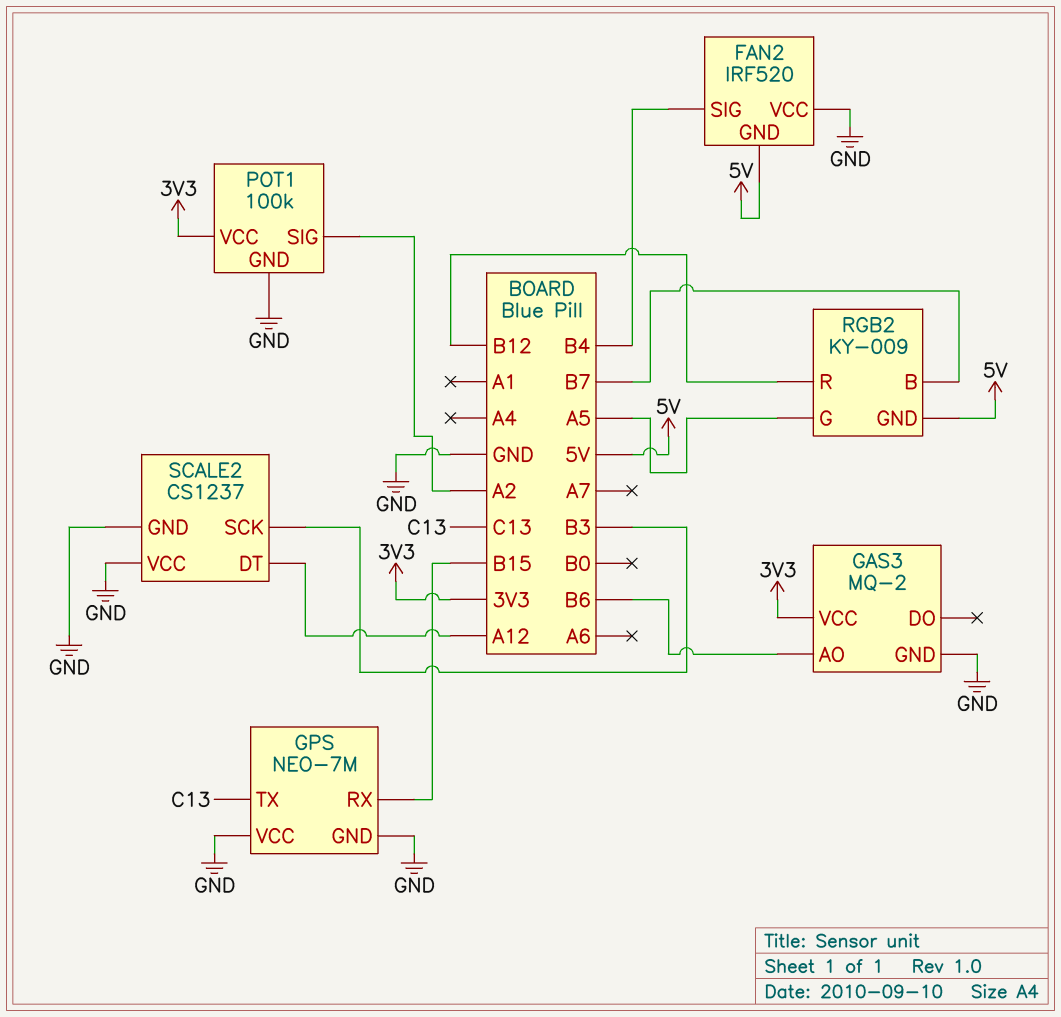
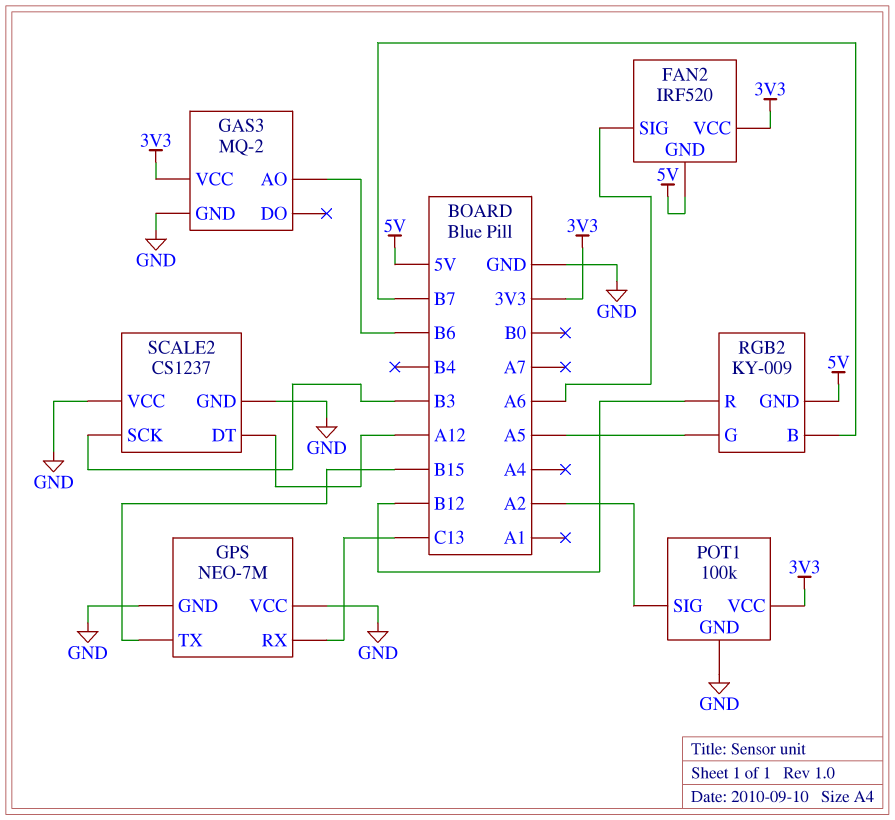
FAN2 pin SIG: B4 -> A6
FAN2 pin VCC: GND -> 3V3
GPS pin RX: B15 -> C13
GPS pin TX: C13 -> B15

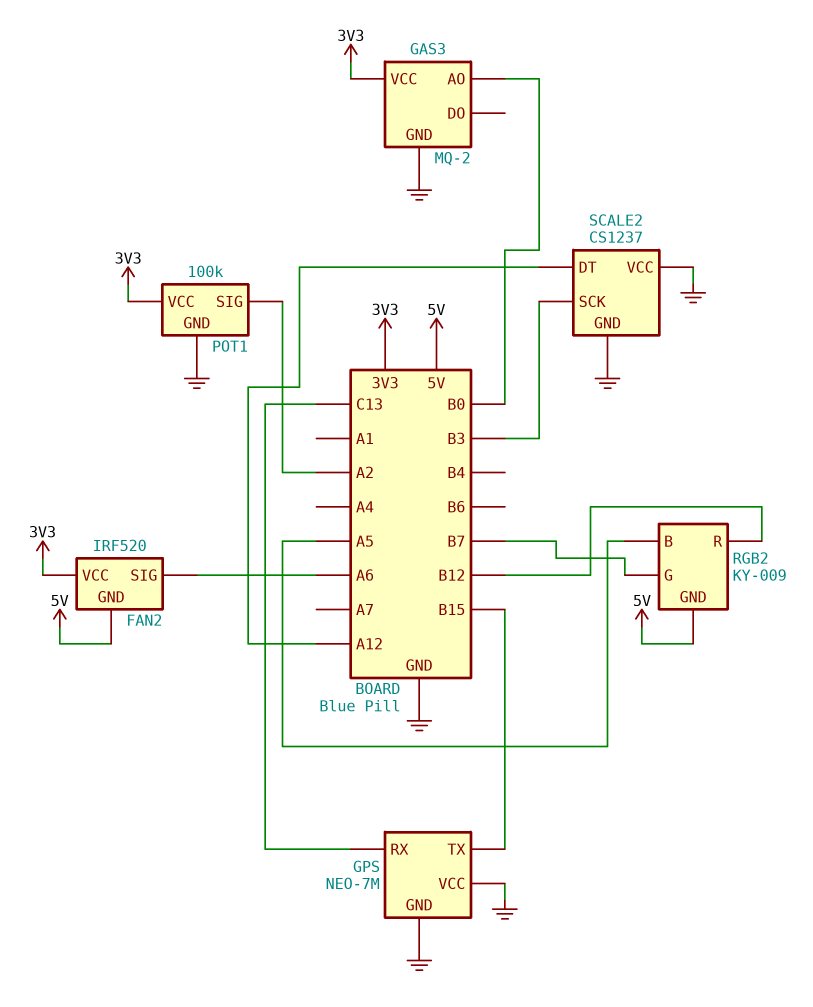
GAS3 pin AO: B6 -> B0
RGB2 pin B: B7 -> A5
RGB2 pin G: A5 -> B7

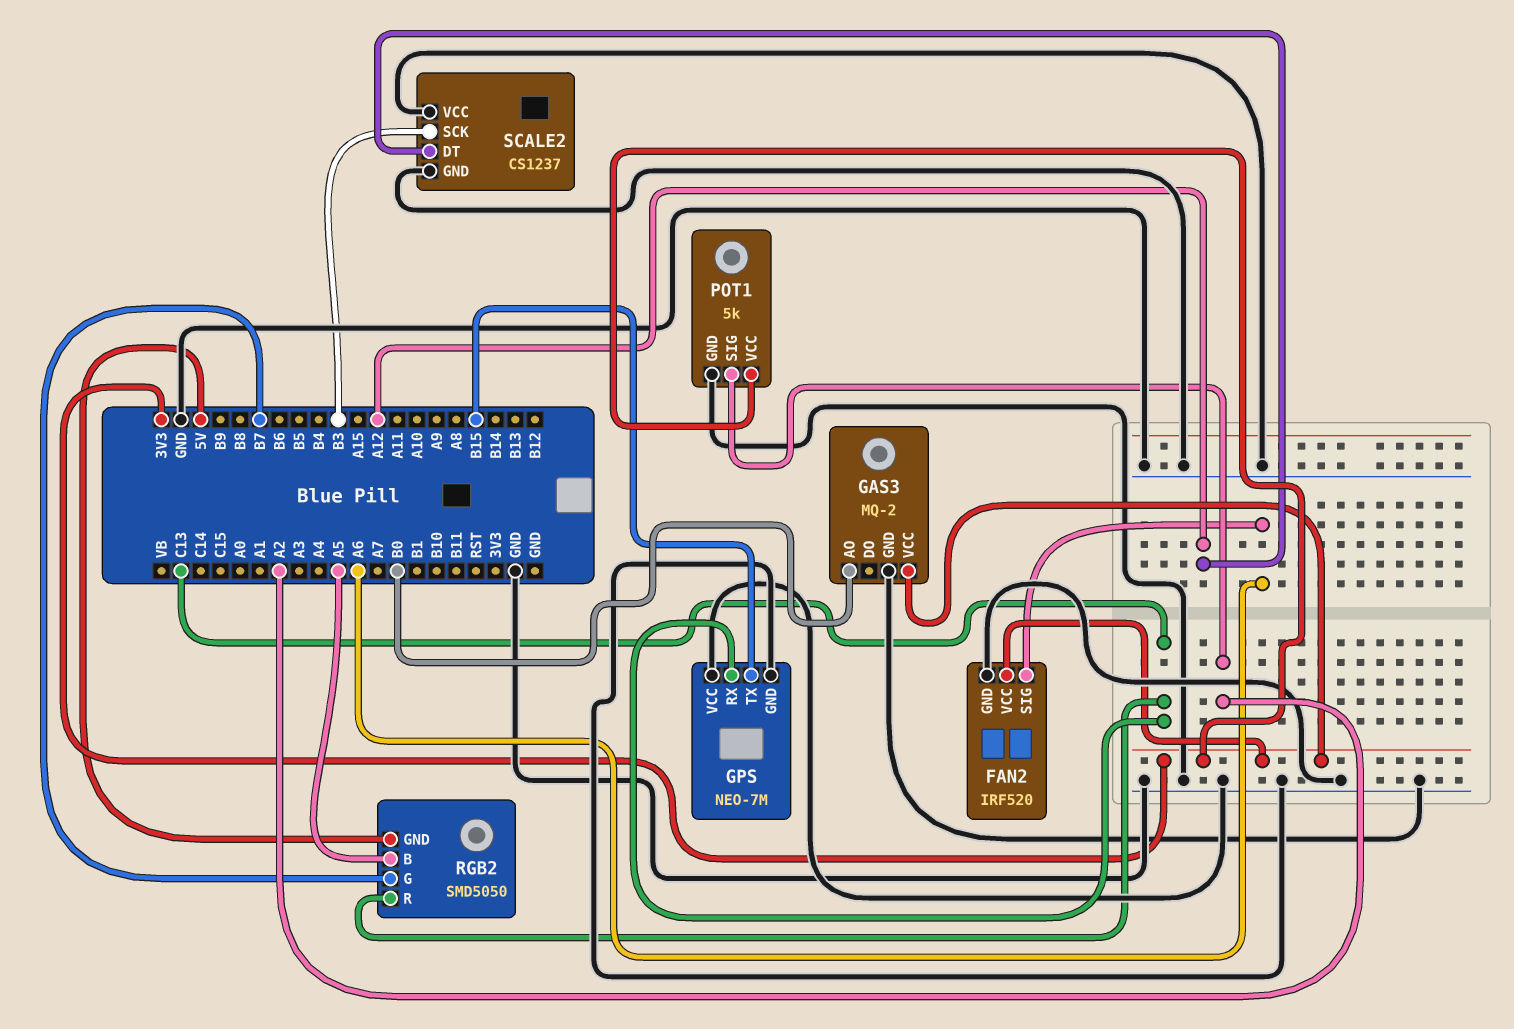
FAN2 pin GND: 5V -> GND
POT1: 100k -> 5k
RGB2: KY-009 -> SMD5050
RGB2 pin R: B12 -> C13

